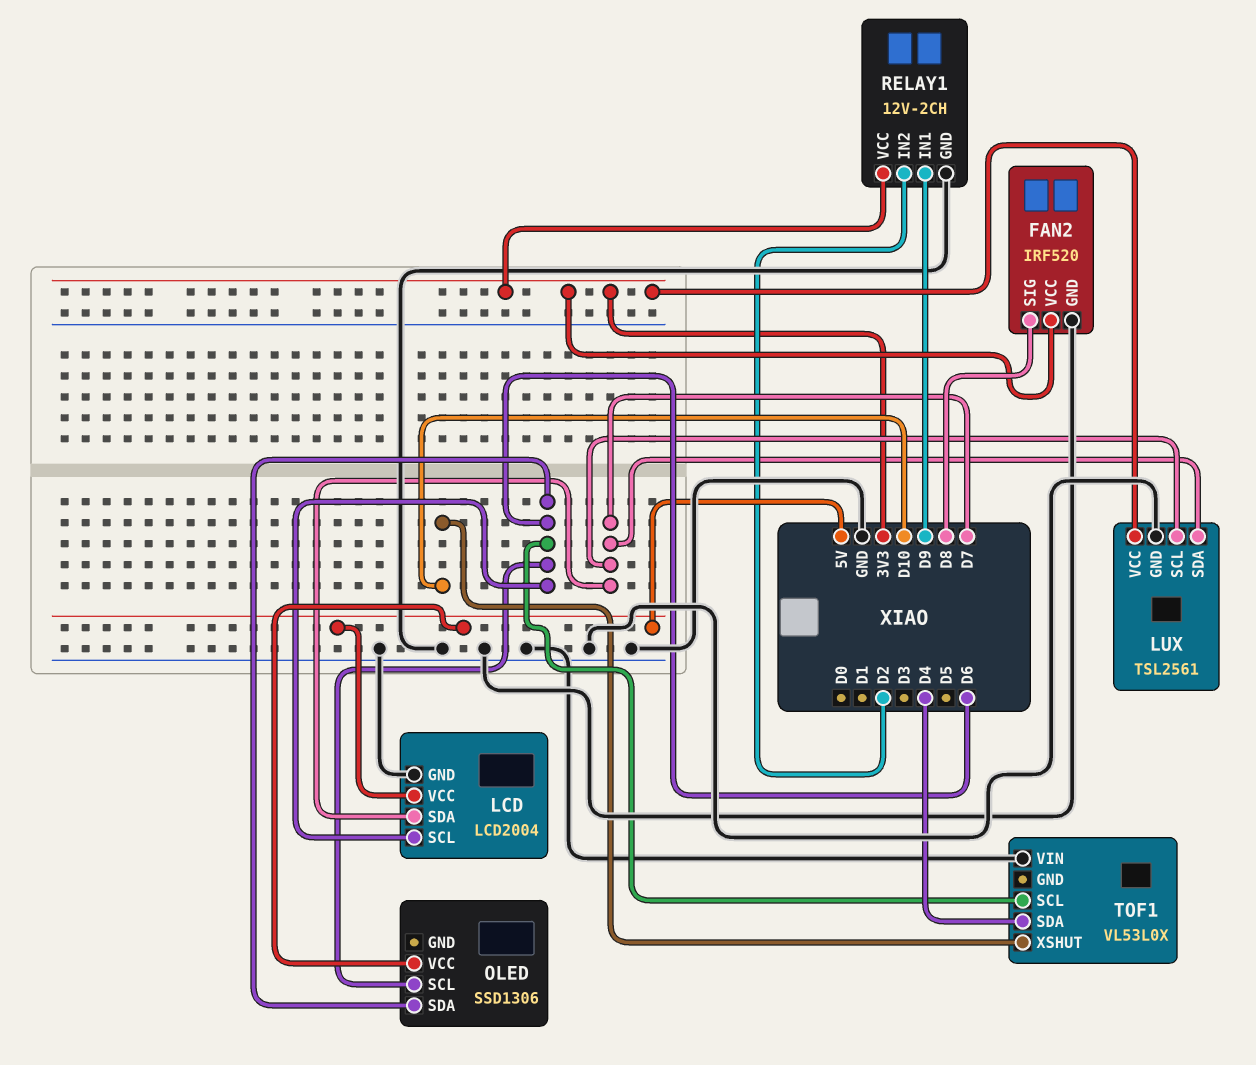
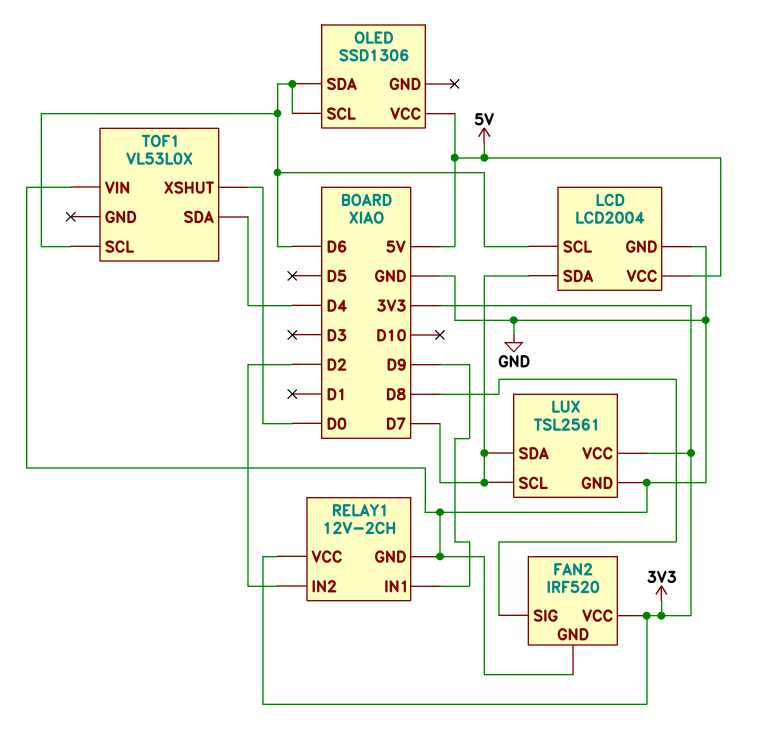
TOF1 pin XSHUT: D10 -> D0

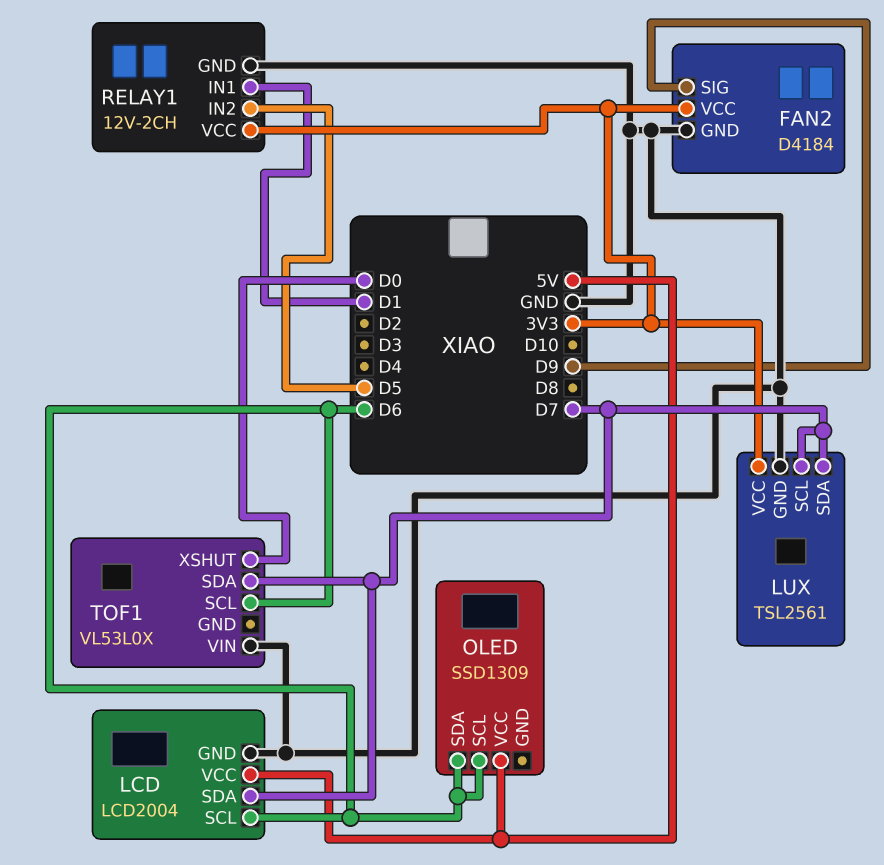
FAN2: IRF520 -> D4184
FAN2 pin SIG: D8 -> D9
OLED: SSD1306 -> SSD1309
RELAY1 pin IN1: D9 -> D1
RELAY1 pin IN2: D2 -> D5
TOF1 pin SDA: D4 -> D7

